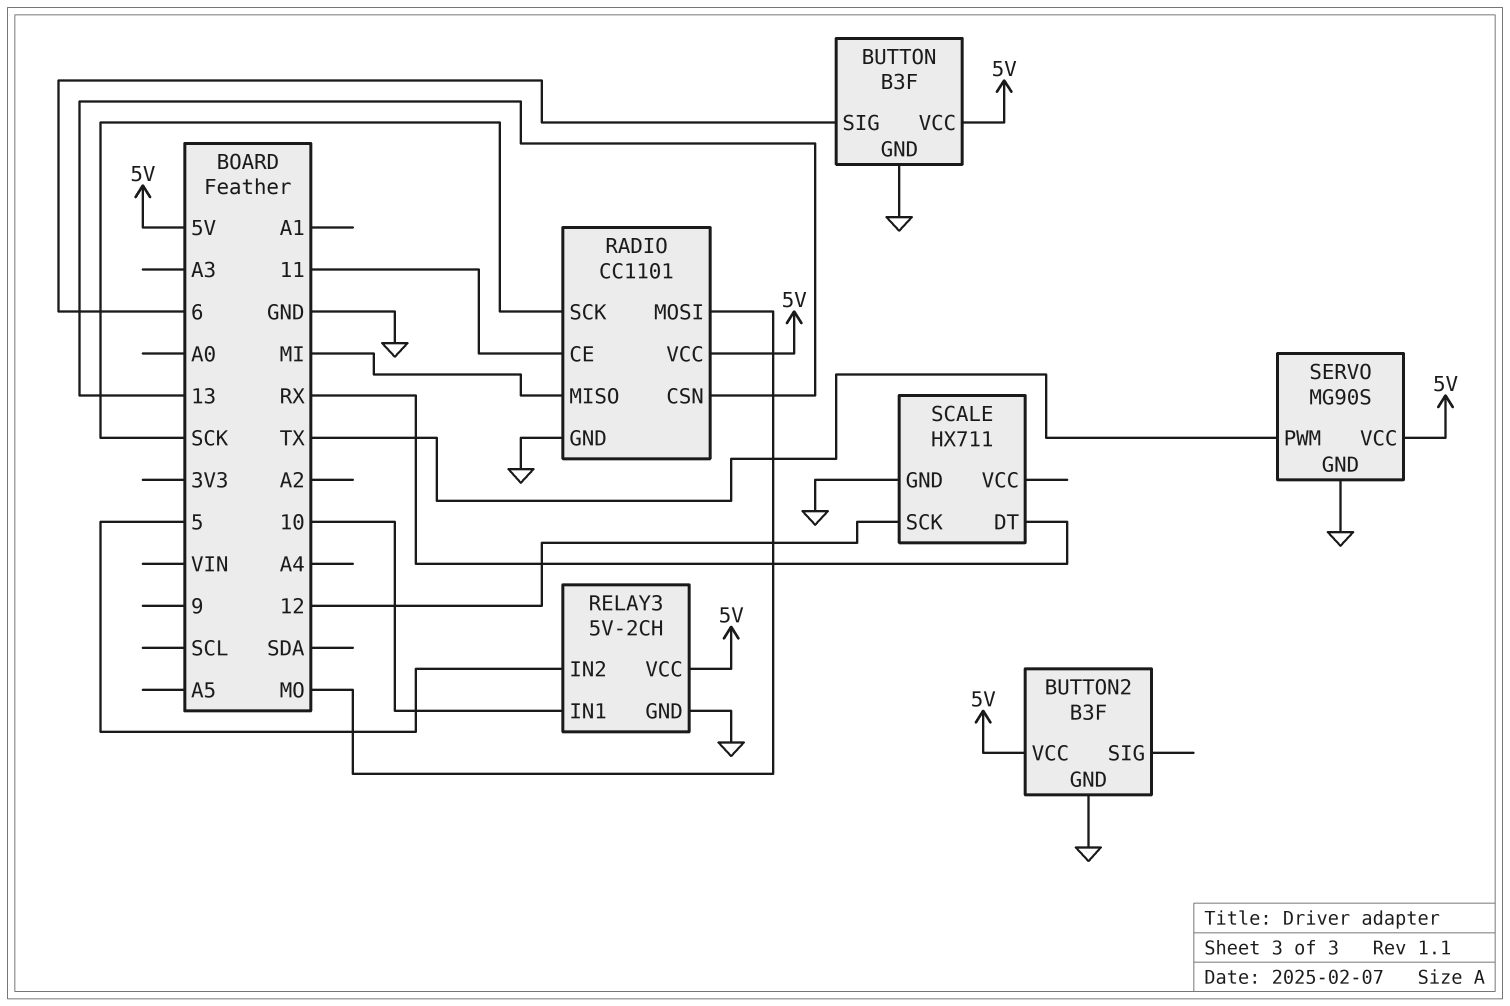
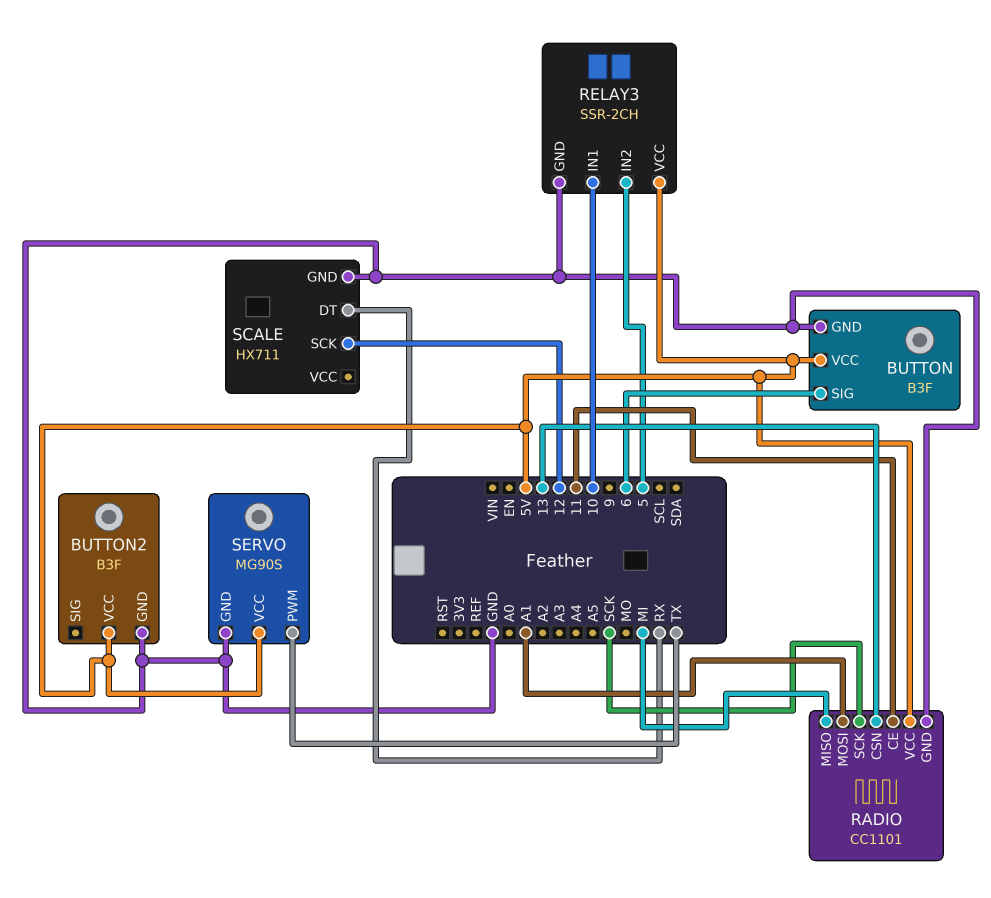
RADIO pin MOSI: MO -> A1
RELAY3: 5V-2CH -> SSR-2CH

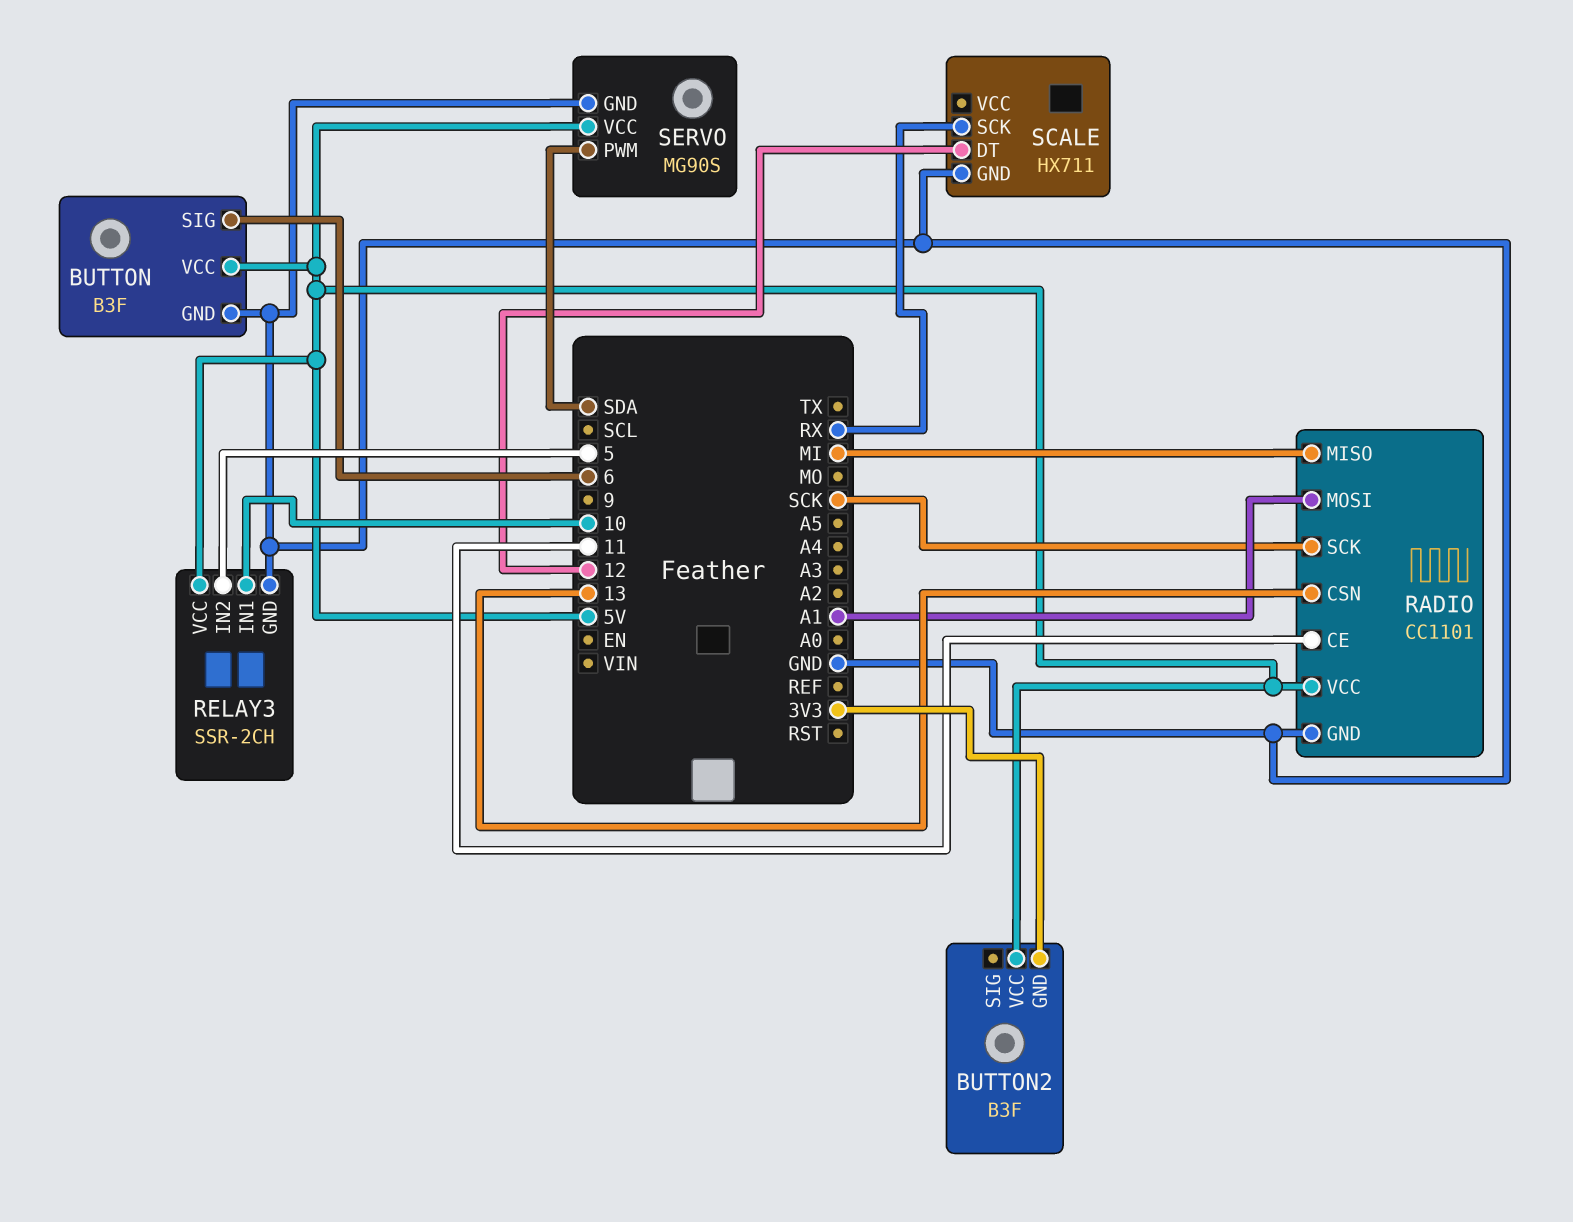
BUTTON2 pin GND: GND -> 3V3
SCALE pin DT: RX -> 12
SCALE pin SCK: 12 -> RX
SERVO pin PWM: TX -> SDA

